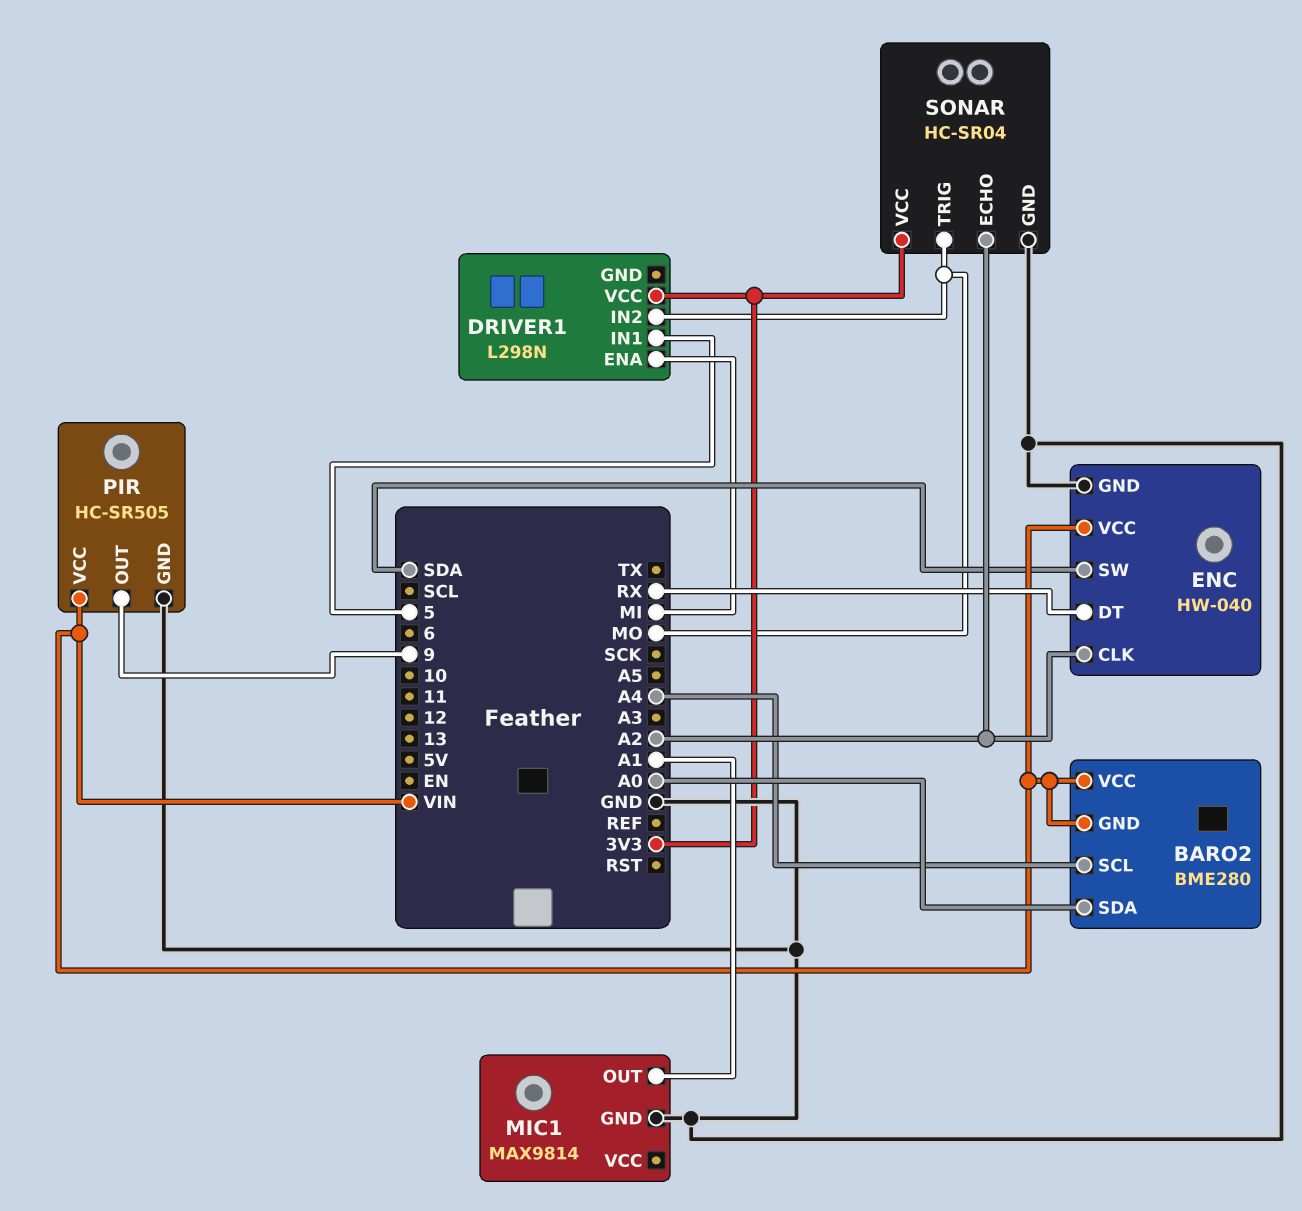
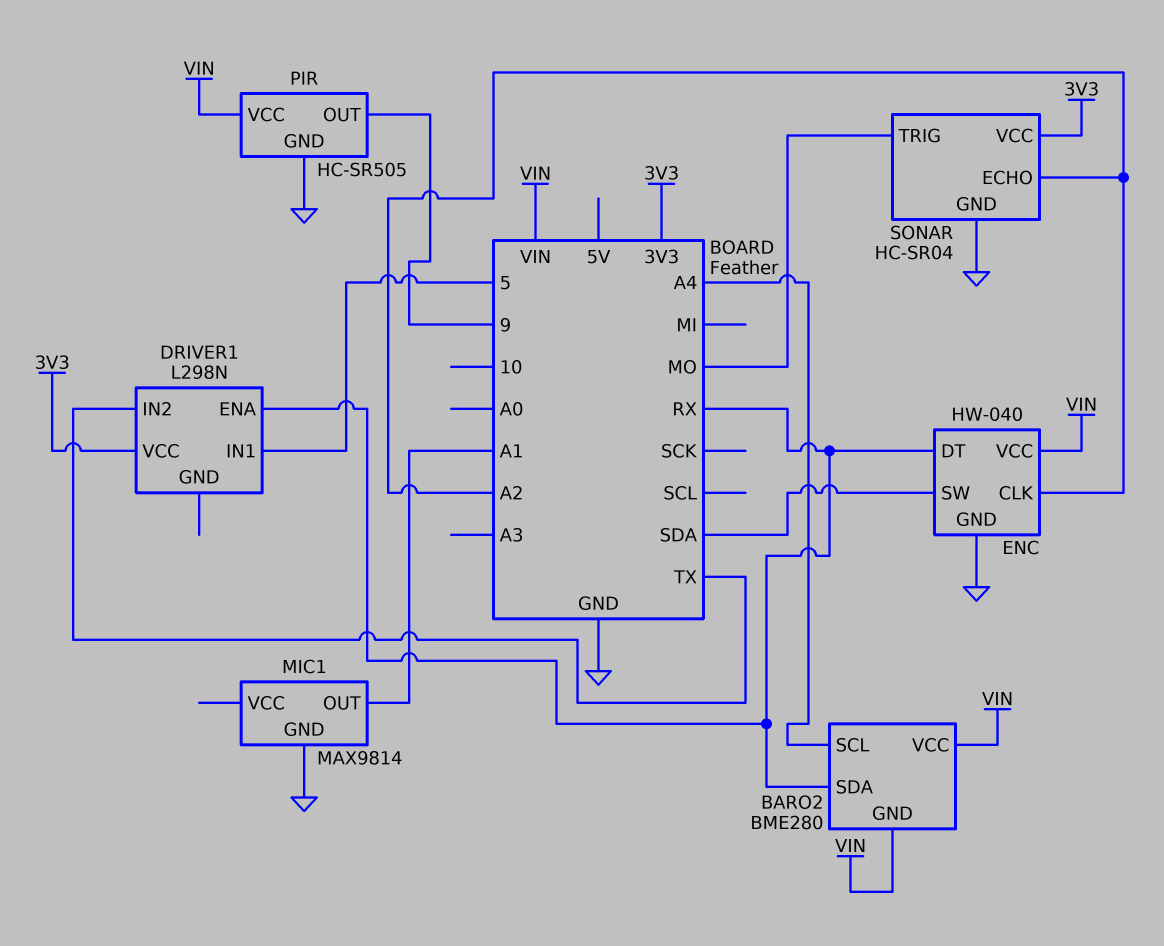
BARO2 pin SDA: A0 -> RX
DRIVER1 pin ENA: MI -> RX
DRIVER1 pin IN2: MO -> TX

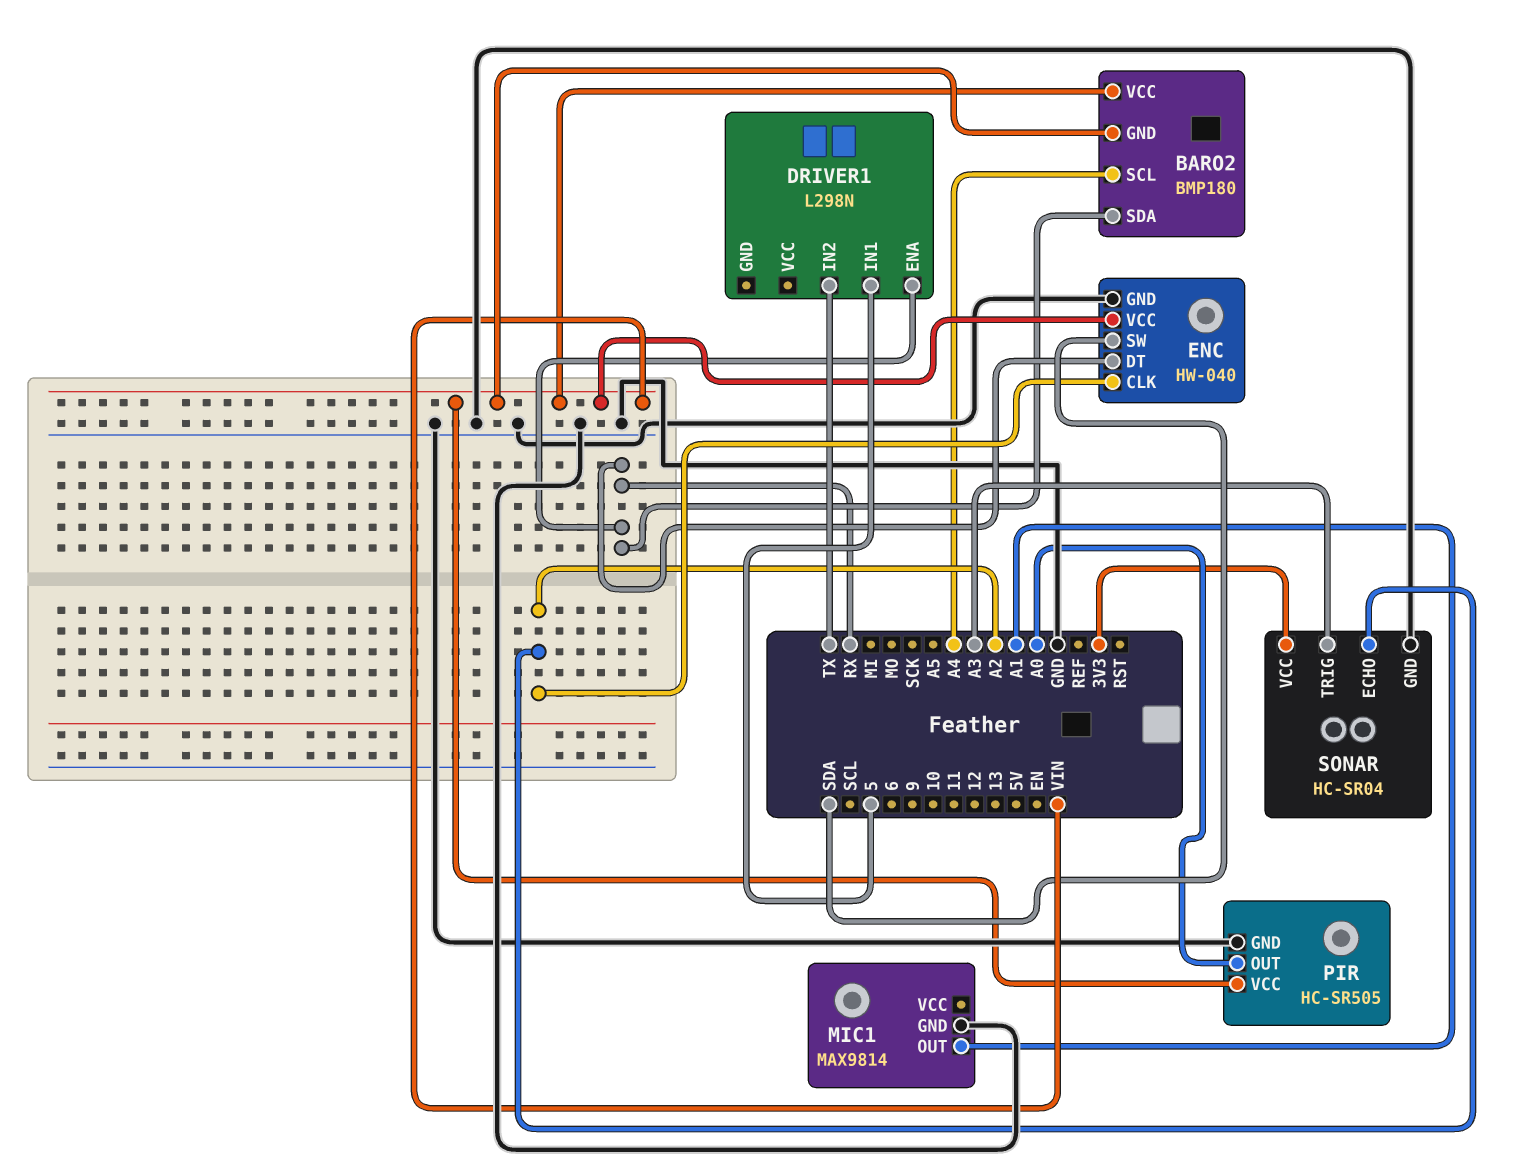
BARO2: BME280 -> BMP180
DRIVER1 pin VCC: 3V3 -> none
PIR pin OUT: 9 -> A0
SONAR pin TRIG: MO -> A3

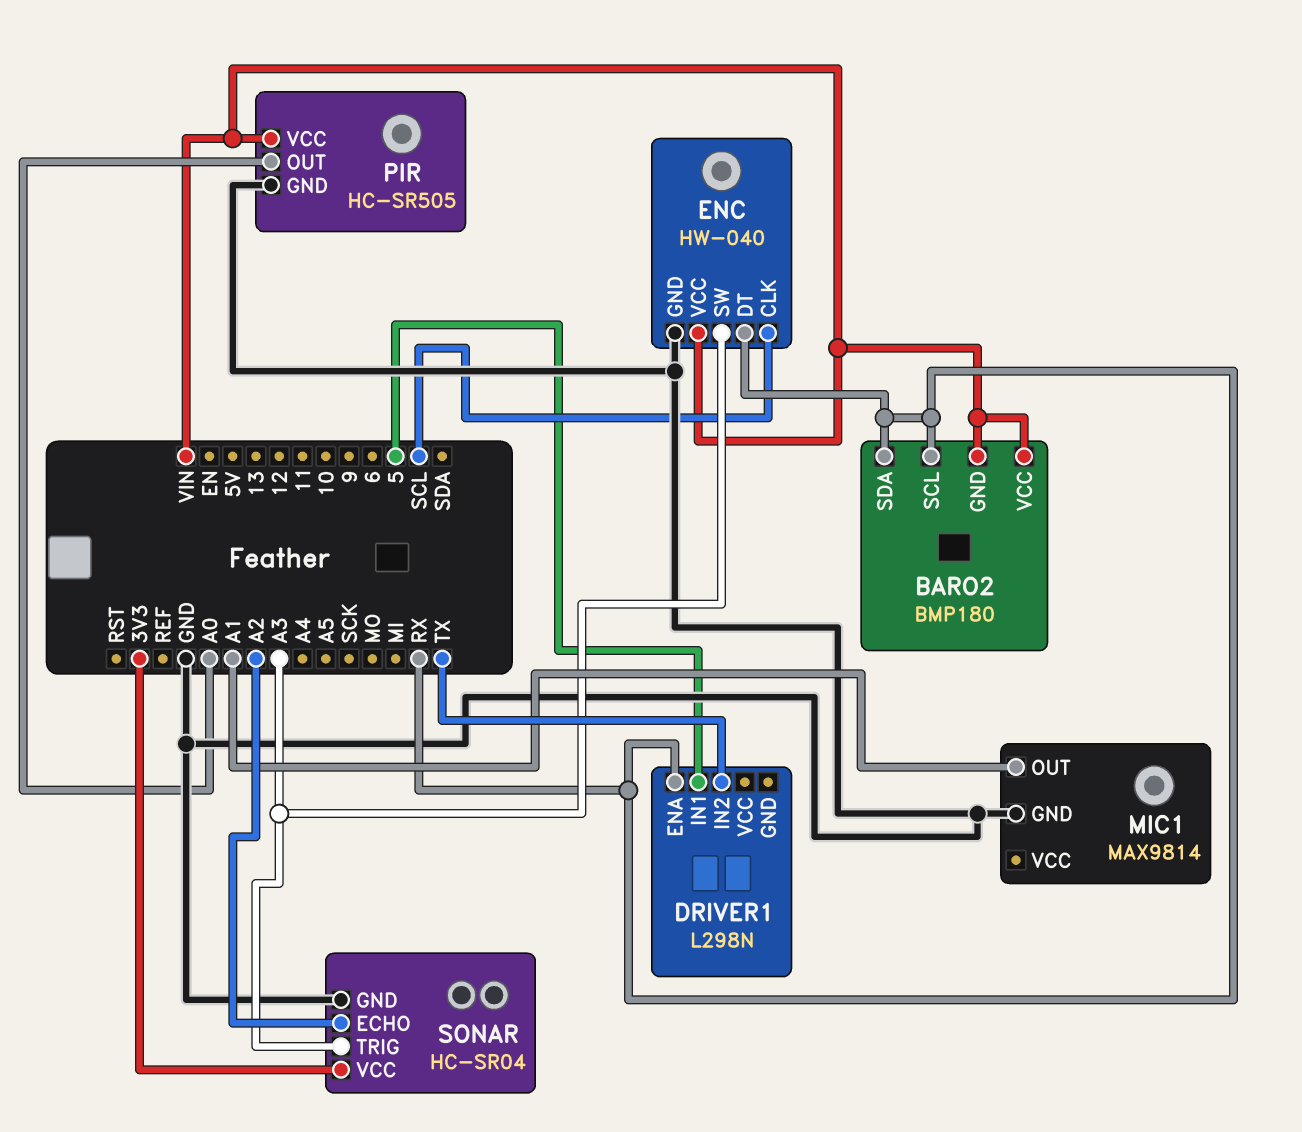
BARO2 pin SCL: A4 -> RX
ENC pin CLK: A2 -> SCL
ENC pin SW: SDA -> A3

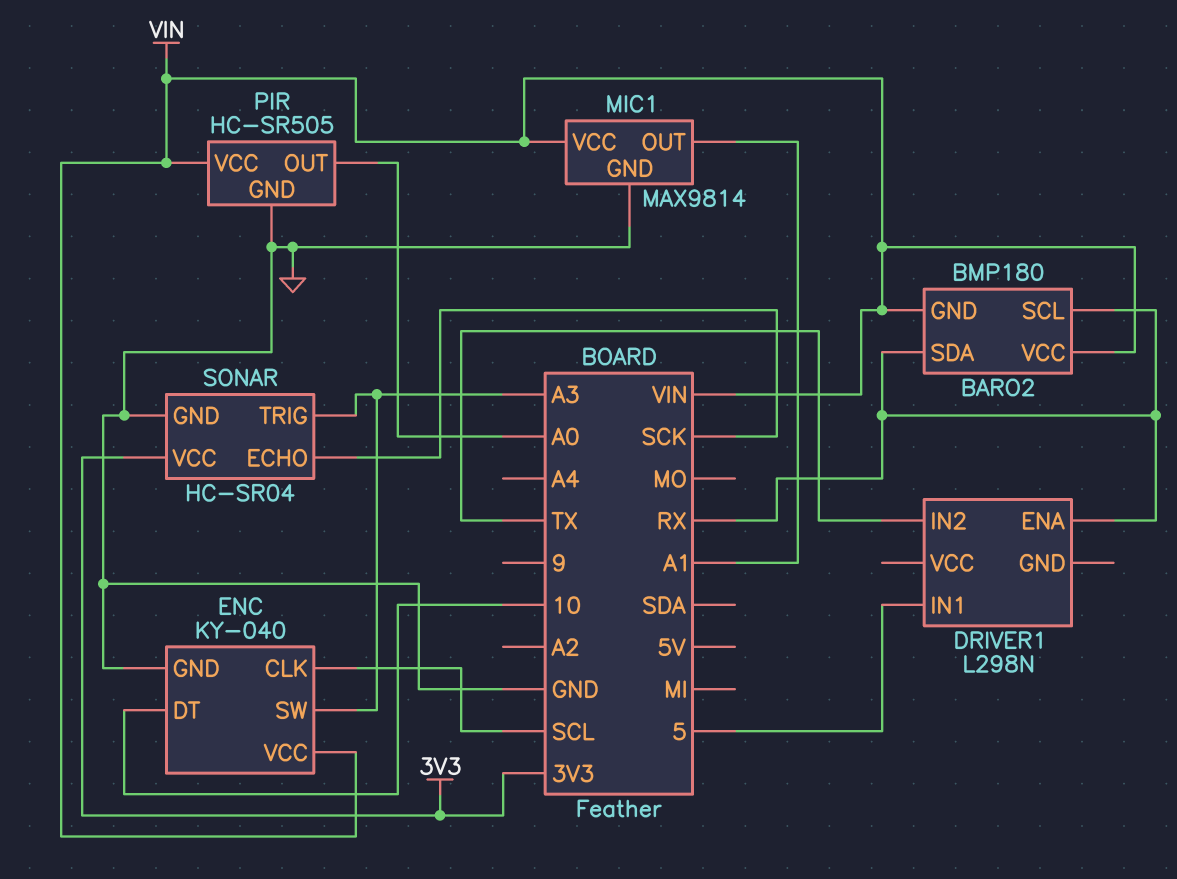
ENC: HW-040 -> KY-040
ENC pin DT: RX -> 10
MIC1 pin VCC: none -> VIN
SONAR pin ECHO: A2 -> SCK

